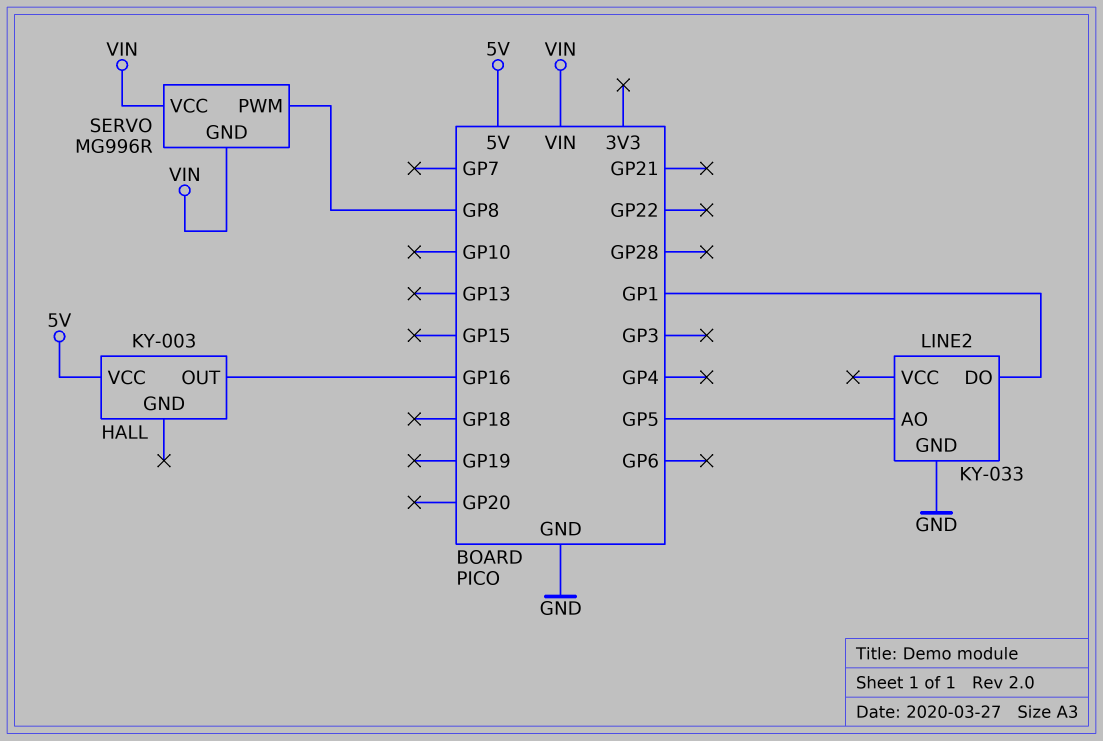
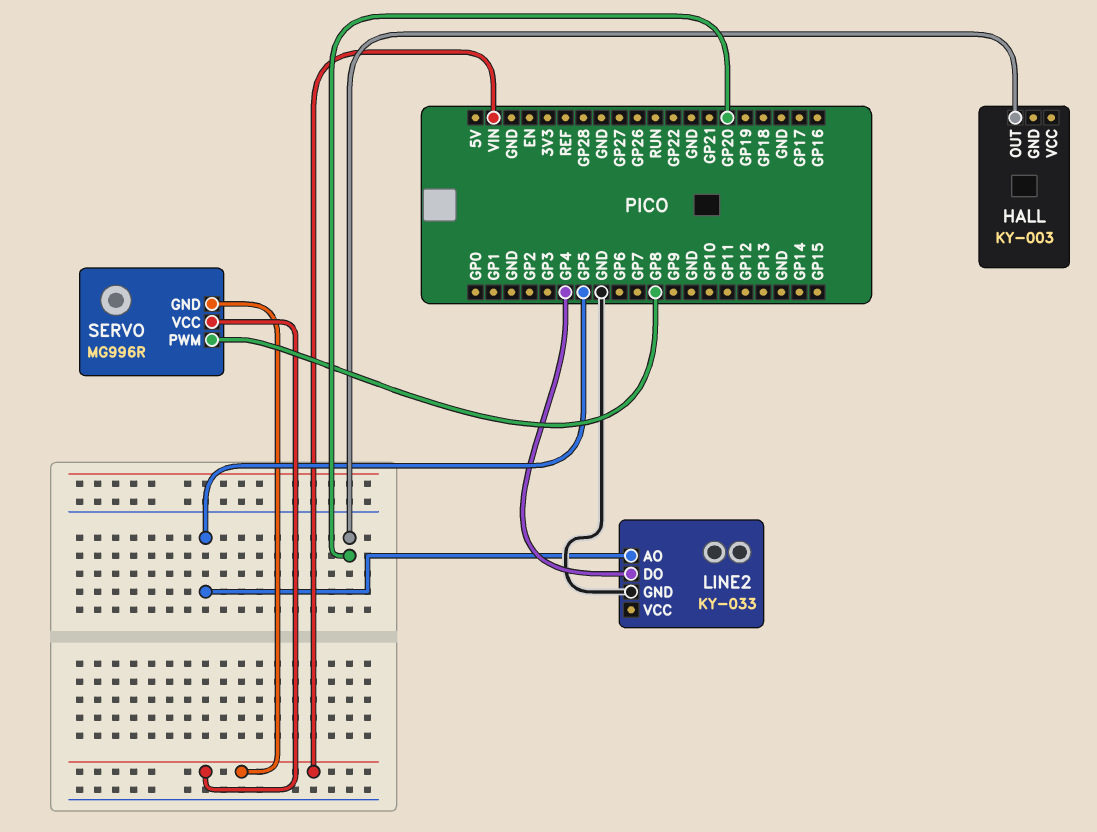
HALL pin OUT: GP16 -> GP20
HALL pin VCC: 5V -> none
LINE2 pin DO: GP1 -> GP4

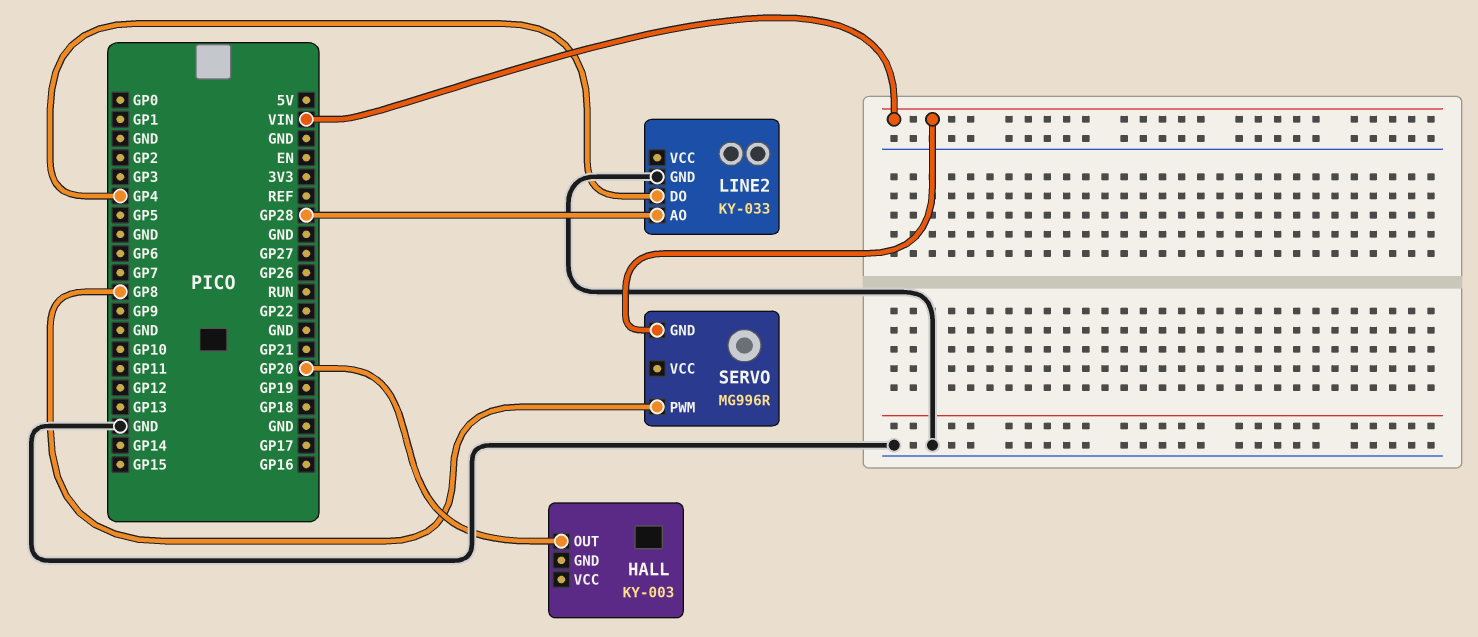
LINE2 pin AO: GP5 -> GP28
SERVO pin VCC: VIN -> none

